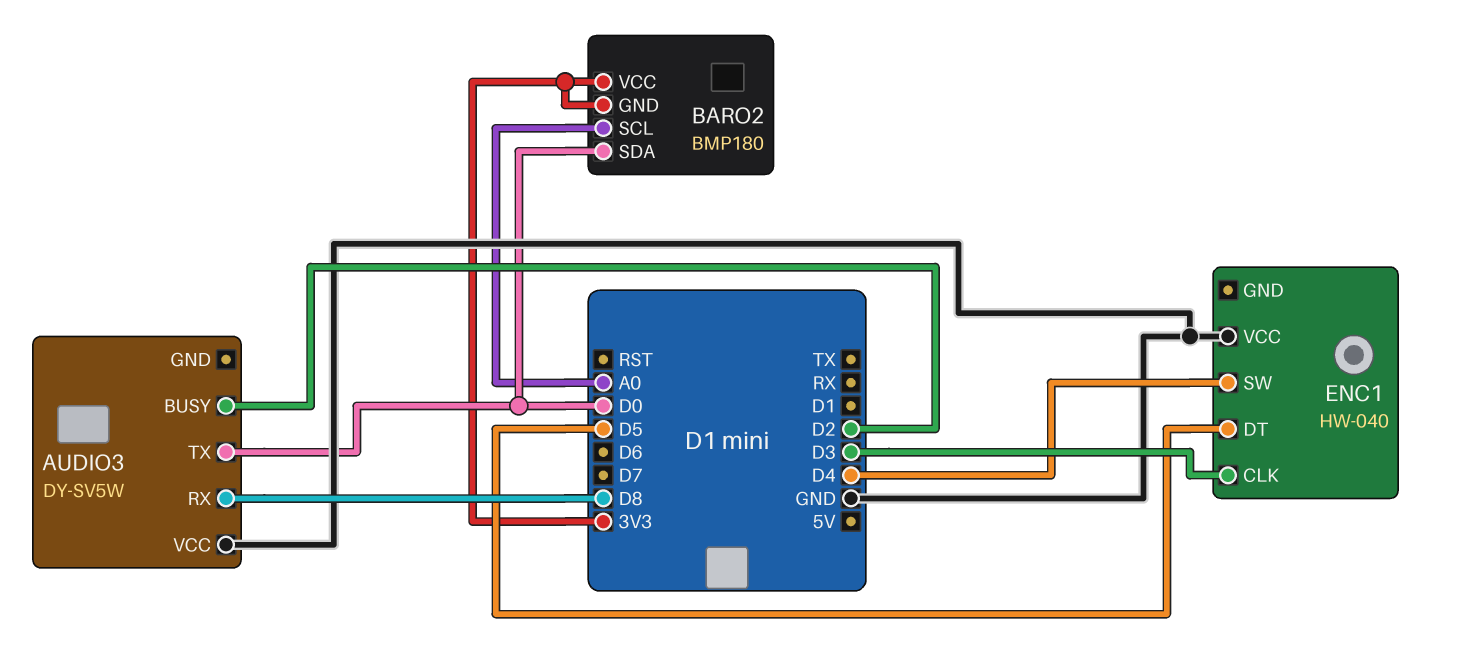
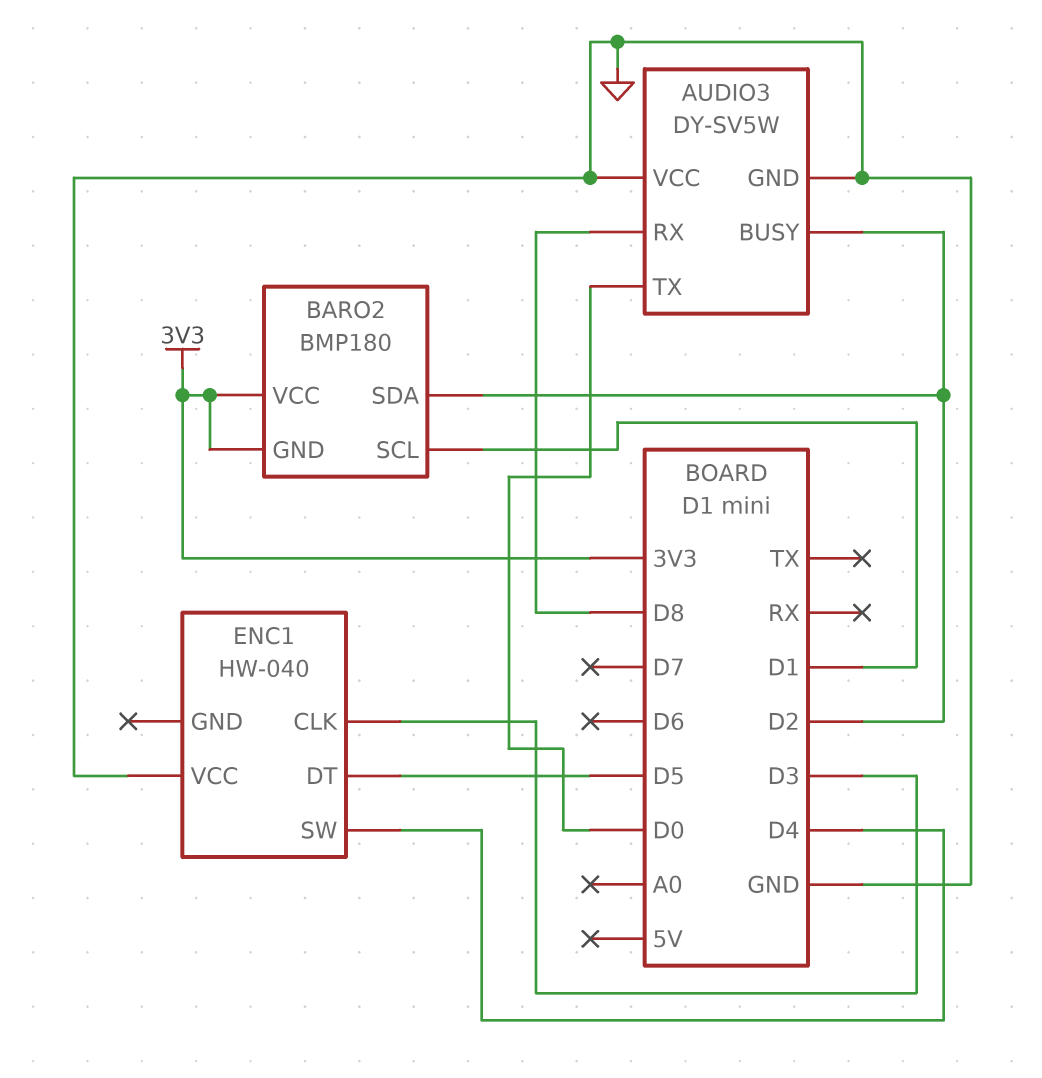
AUDIO3 pin GND: none -> GND
BARO2 pin SCL: A0 -> D1
BARO2 pin SDA: D0 -> D2

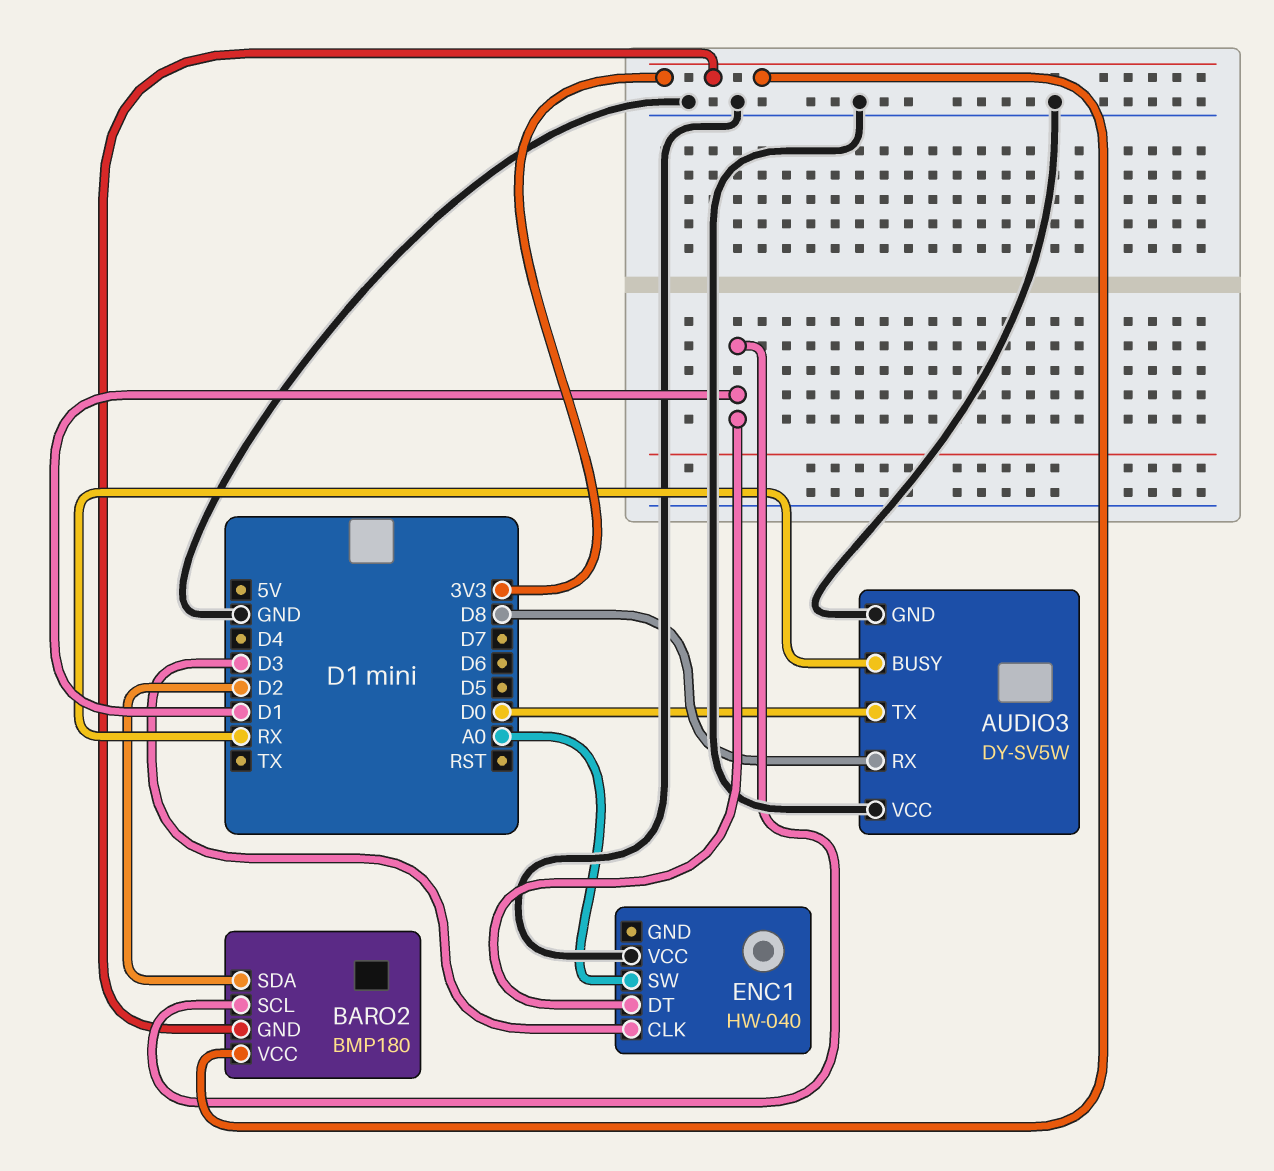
AUDIO3 pin BUSY: D2 -> RX
ENC1 pin DT: D5 -> D1
ENC1 pin SW: D4 -> A0

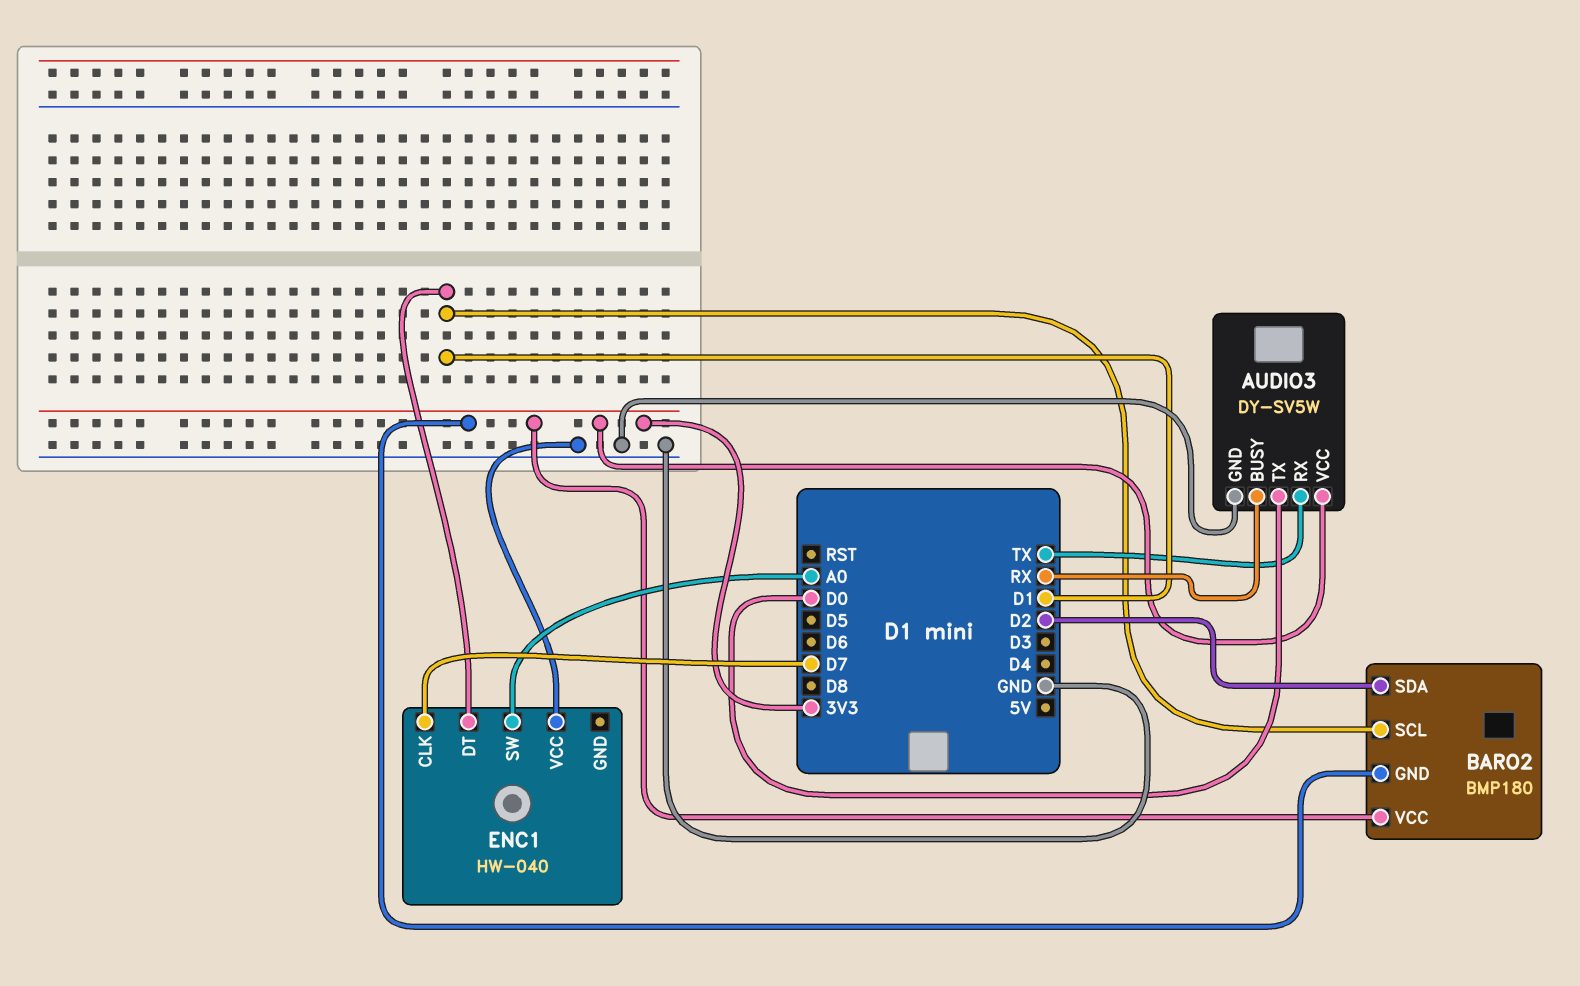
AUDIO3 pin RX: D8 -> TX
AUDIO3 pin VCC: GND -> 3V3
ENC1 pin CLK: D3 -> D7

